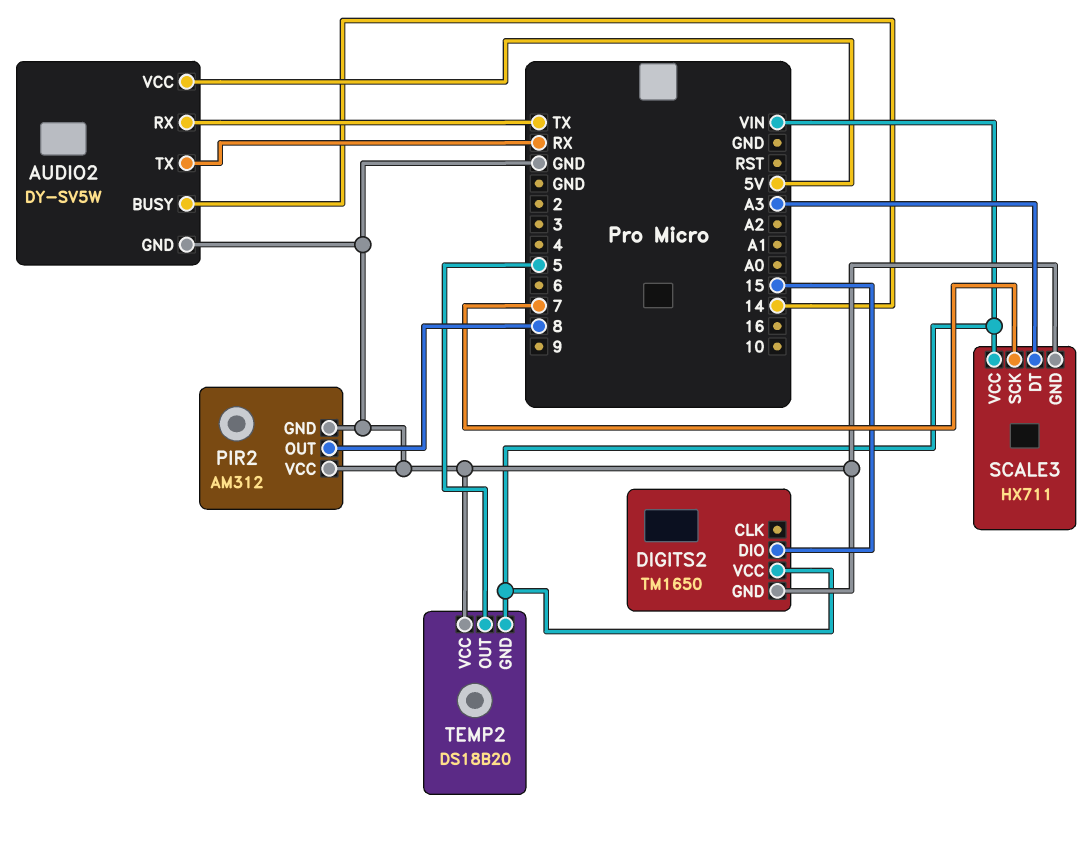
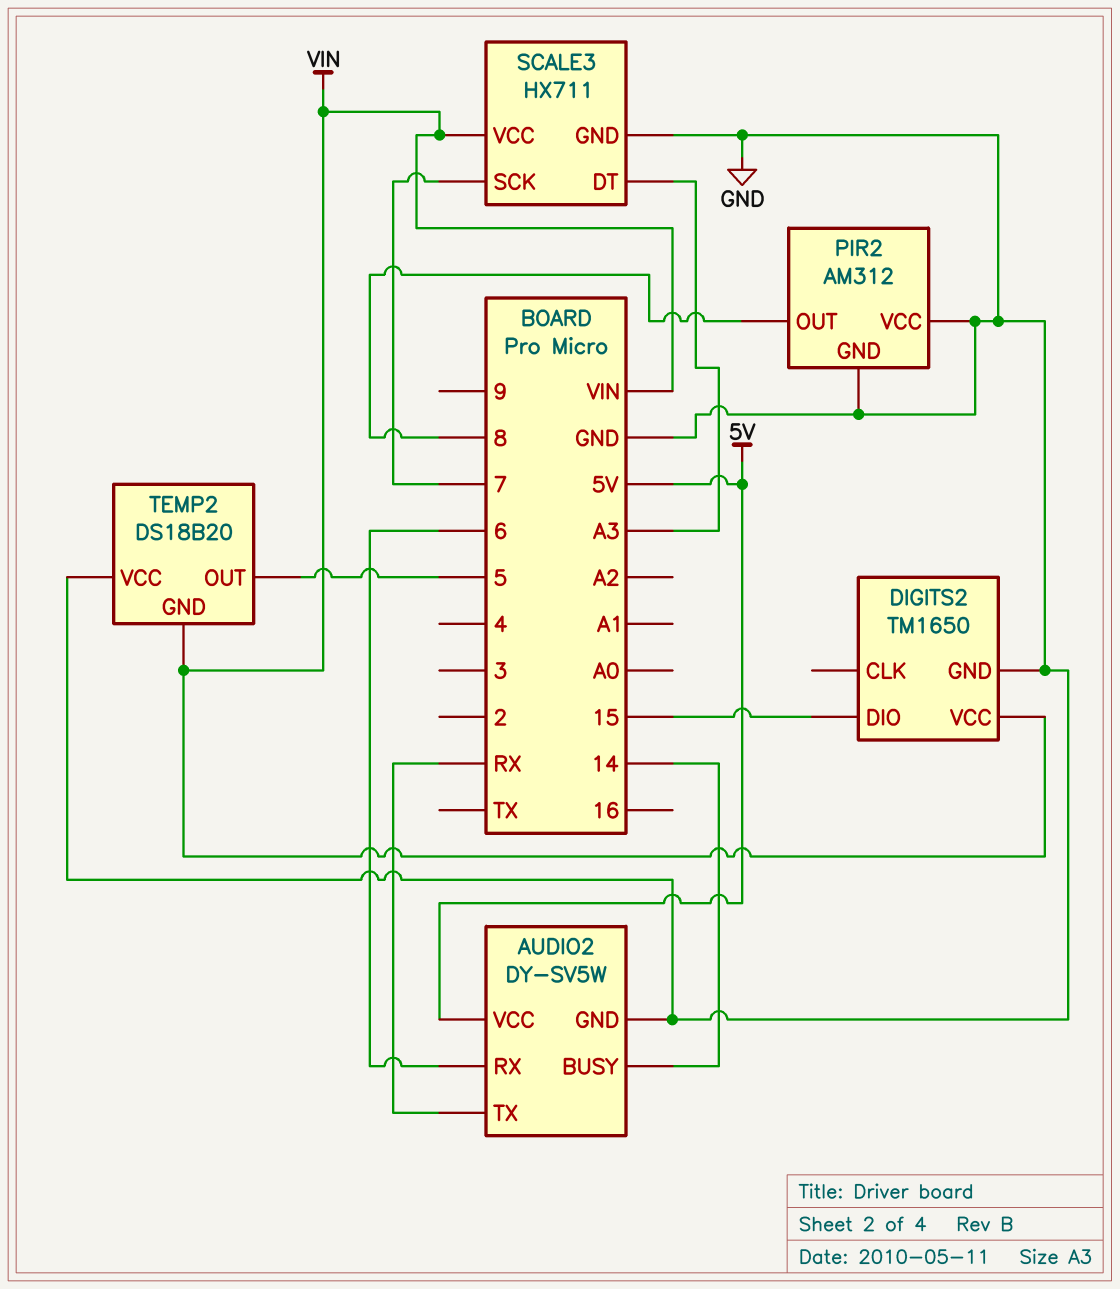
AUDIO2 pin RX: TX -> 6

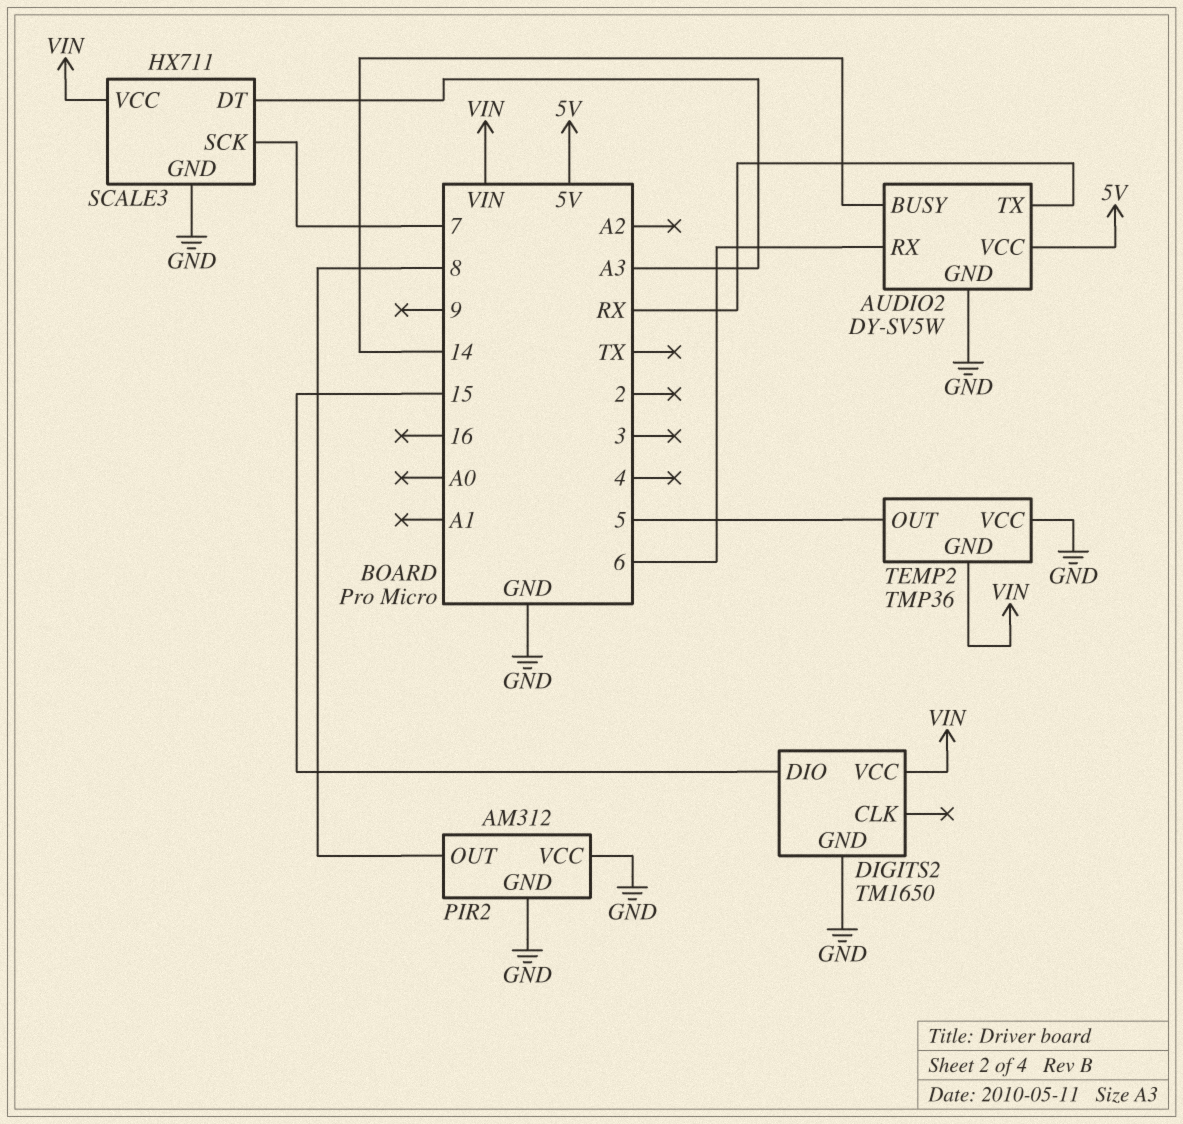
TEMP2: DS18B20 -> TMP36

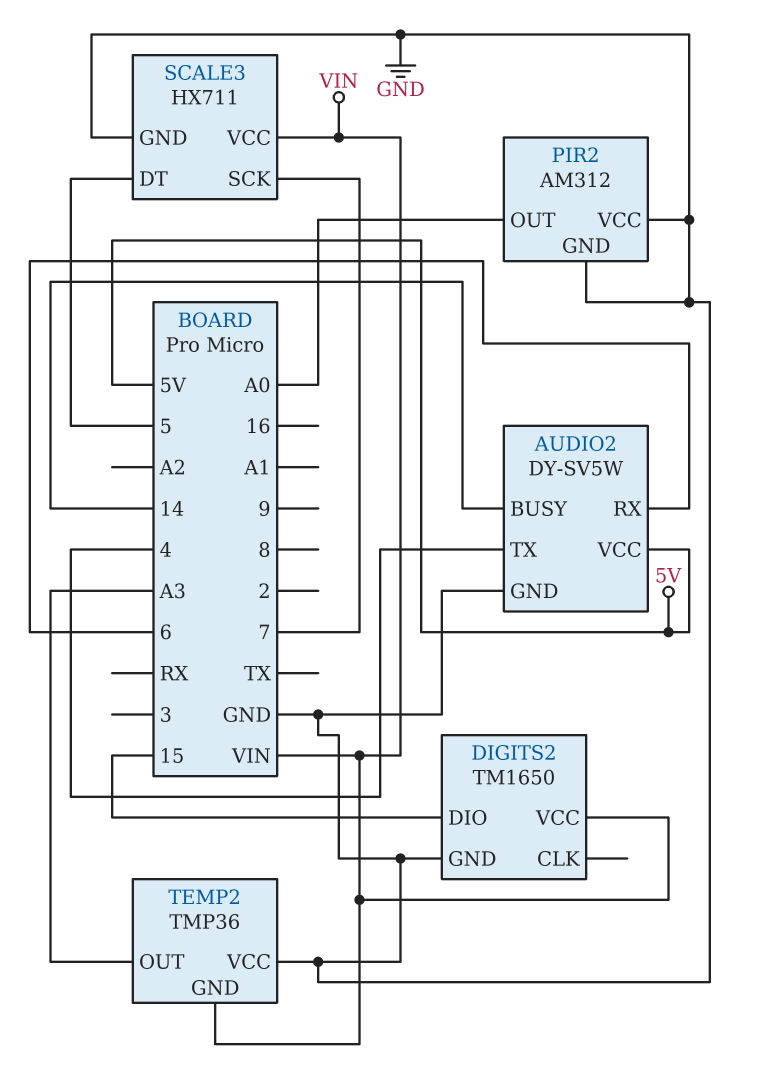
AUDIO2 pin TX: RX -> 4
PIR2 pin OUT: 8 -> A0
SCALE3 pin DT: A3 -> 5
TEMP2 pin OUT: 5 -> A3

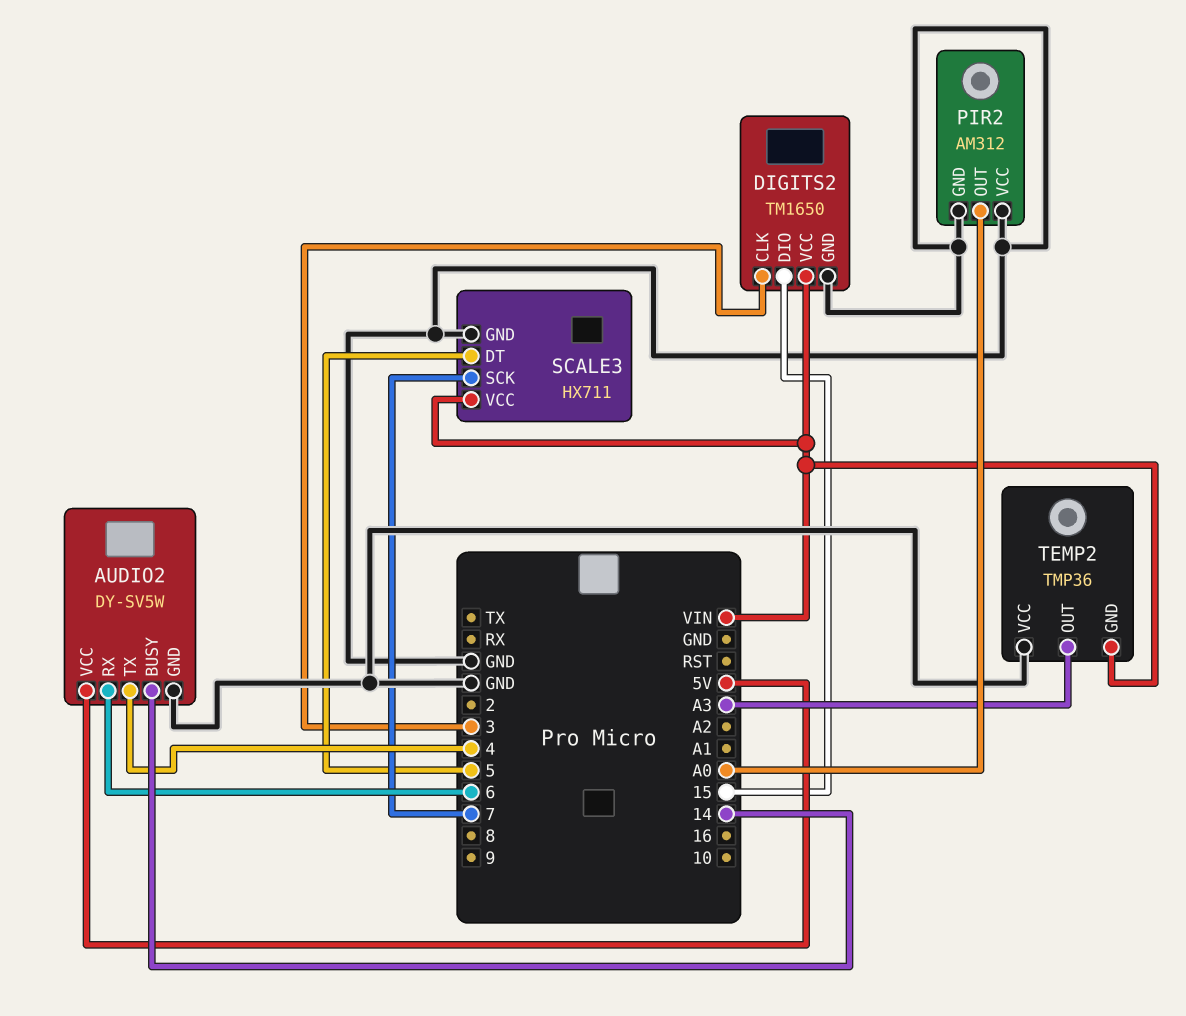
DIGITS2 pin CLK: none -> 3

